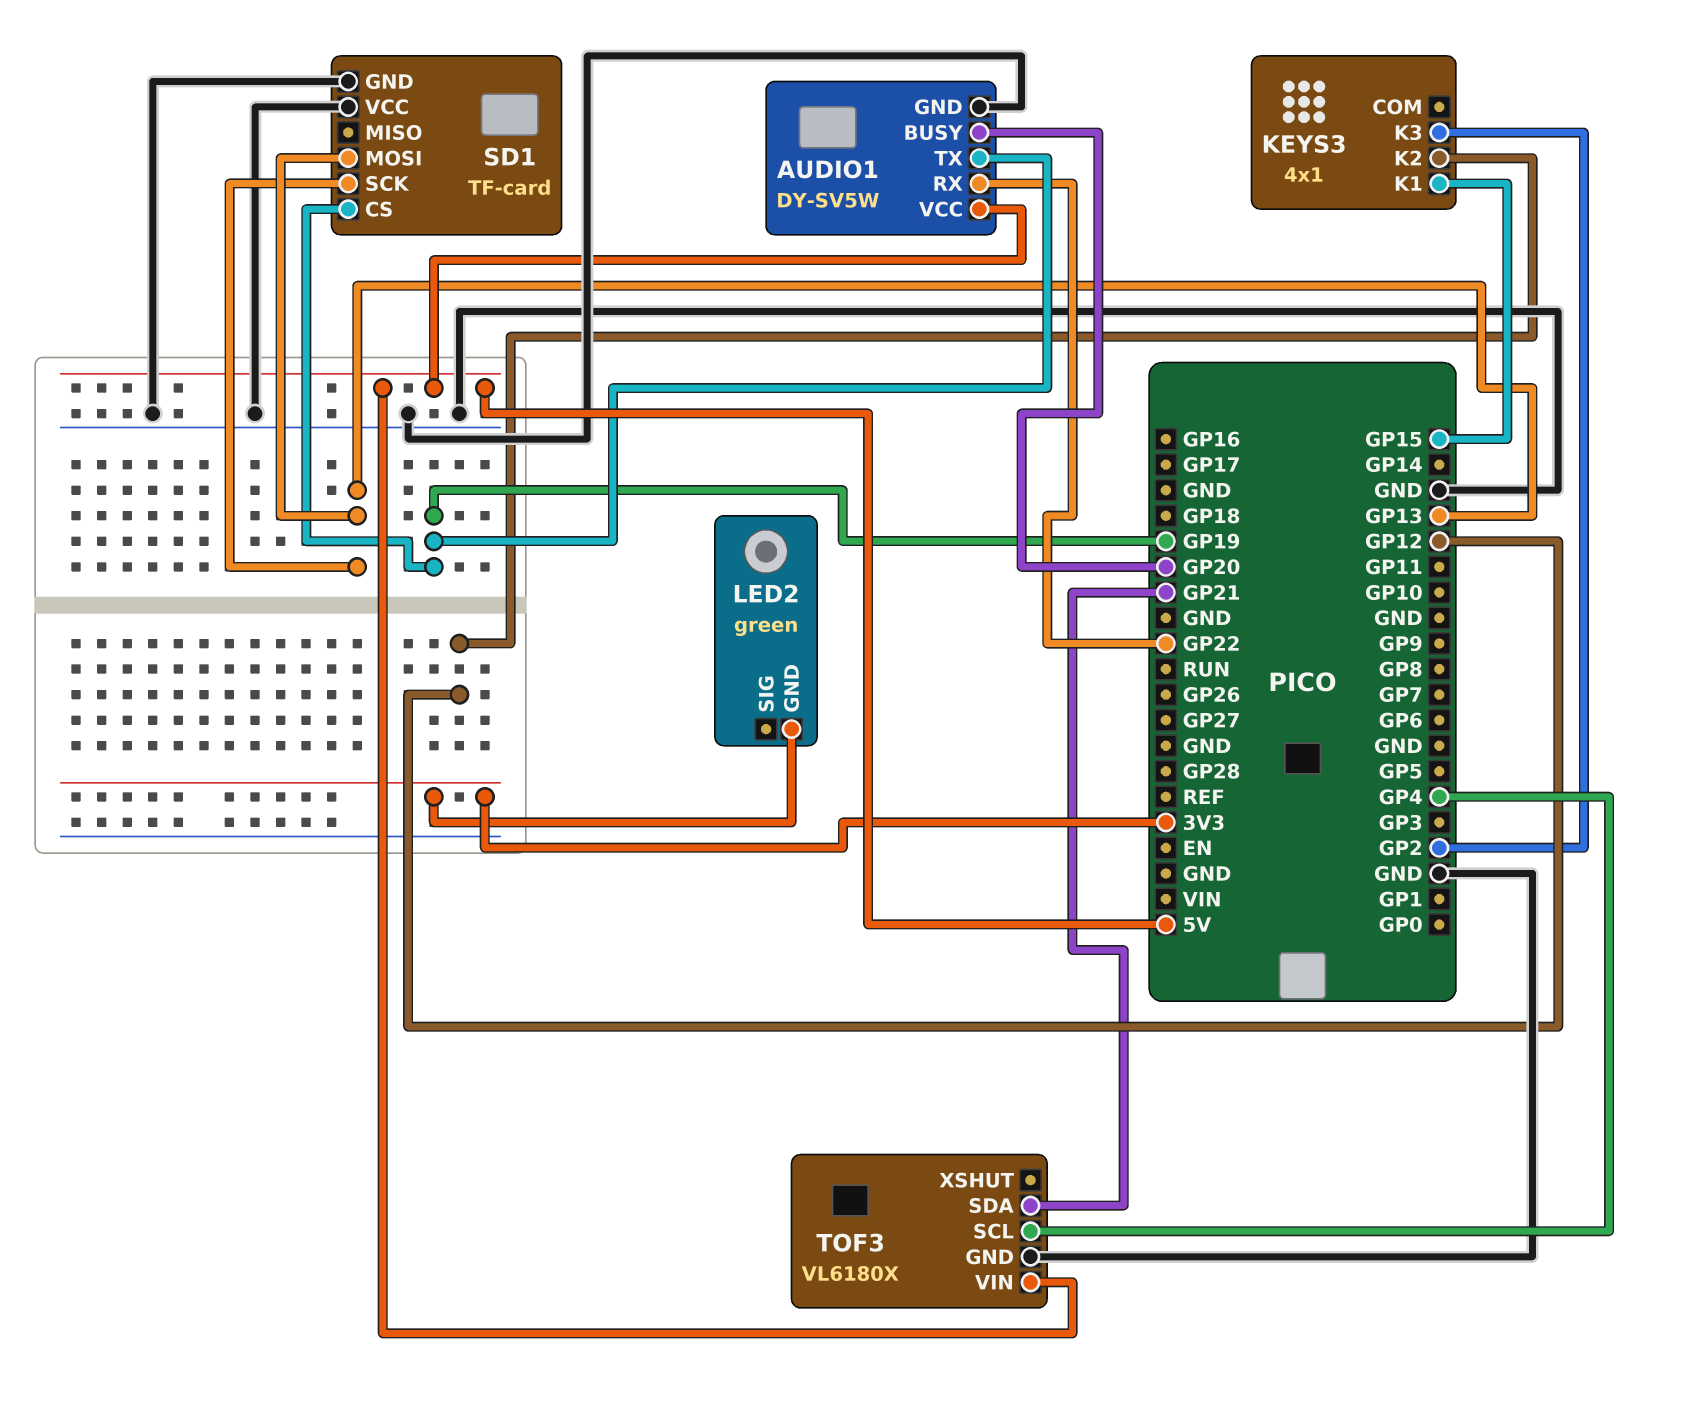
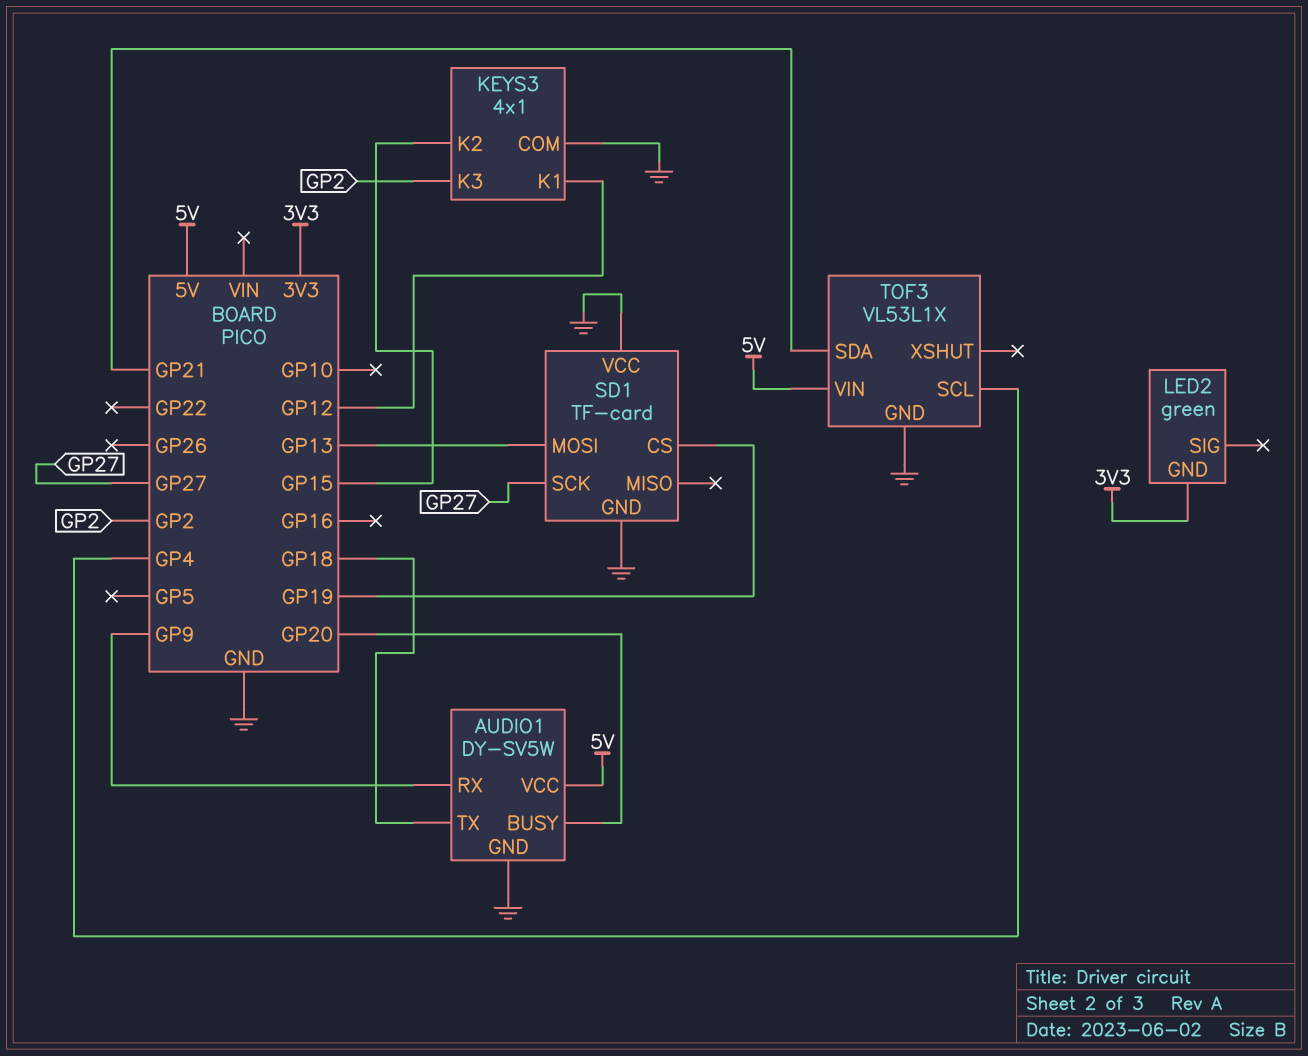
AUDIO1 pin RX: GP22 -> GP9
AUDIO1 pin TX: GP19 -> GP18
KEYS3 pin COM: none -> GND
KEYS3 pin K1: GP15 -> GP12
KEYS3 pin K2: GP12 -> GP15
SD1 pin SCK: GP13 -> GP27
TOF3: VL6180X -> VL53L1X

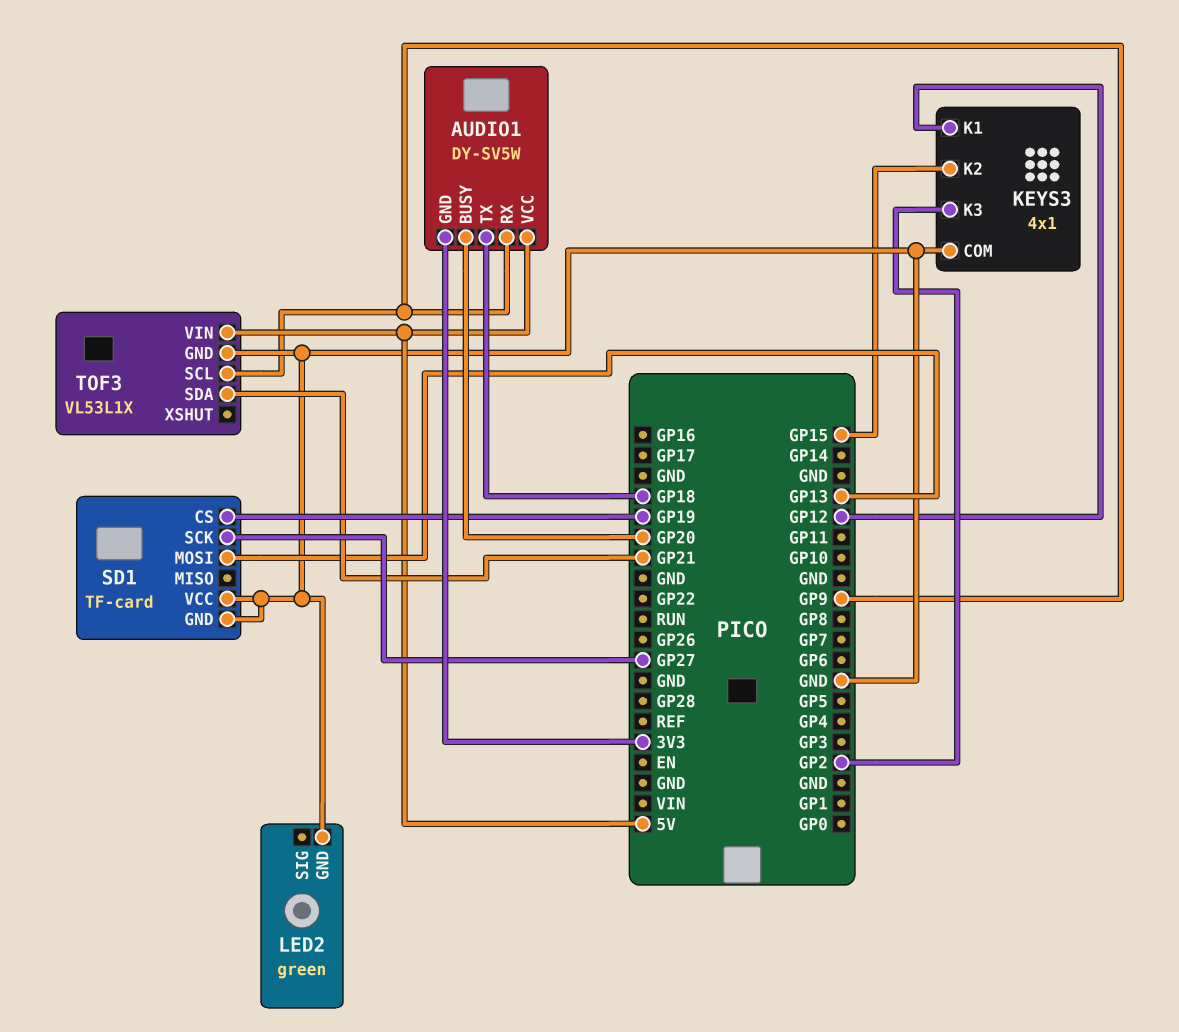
AUDIO1 pin GND: GND -> 3V3
LED2 pin GND: 3V3 -> GND
TOF3 pin SCL: GP4 -> GP9

